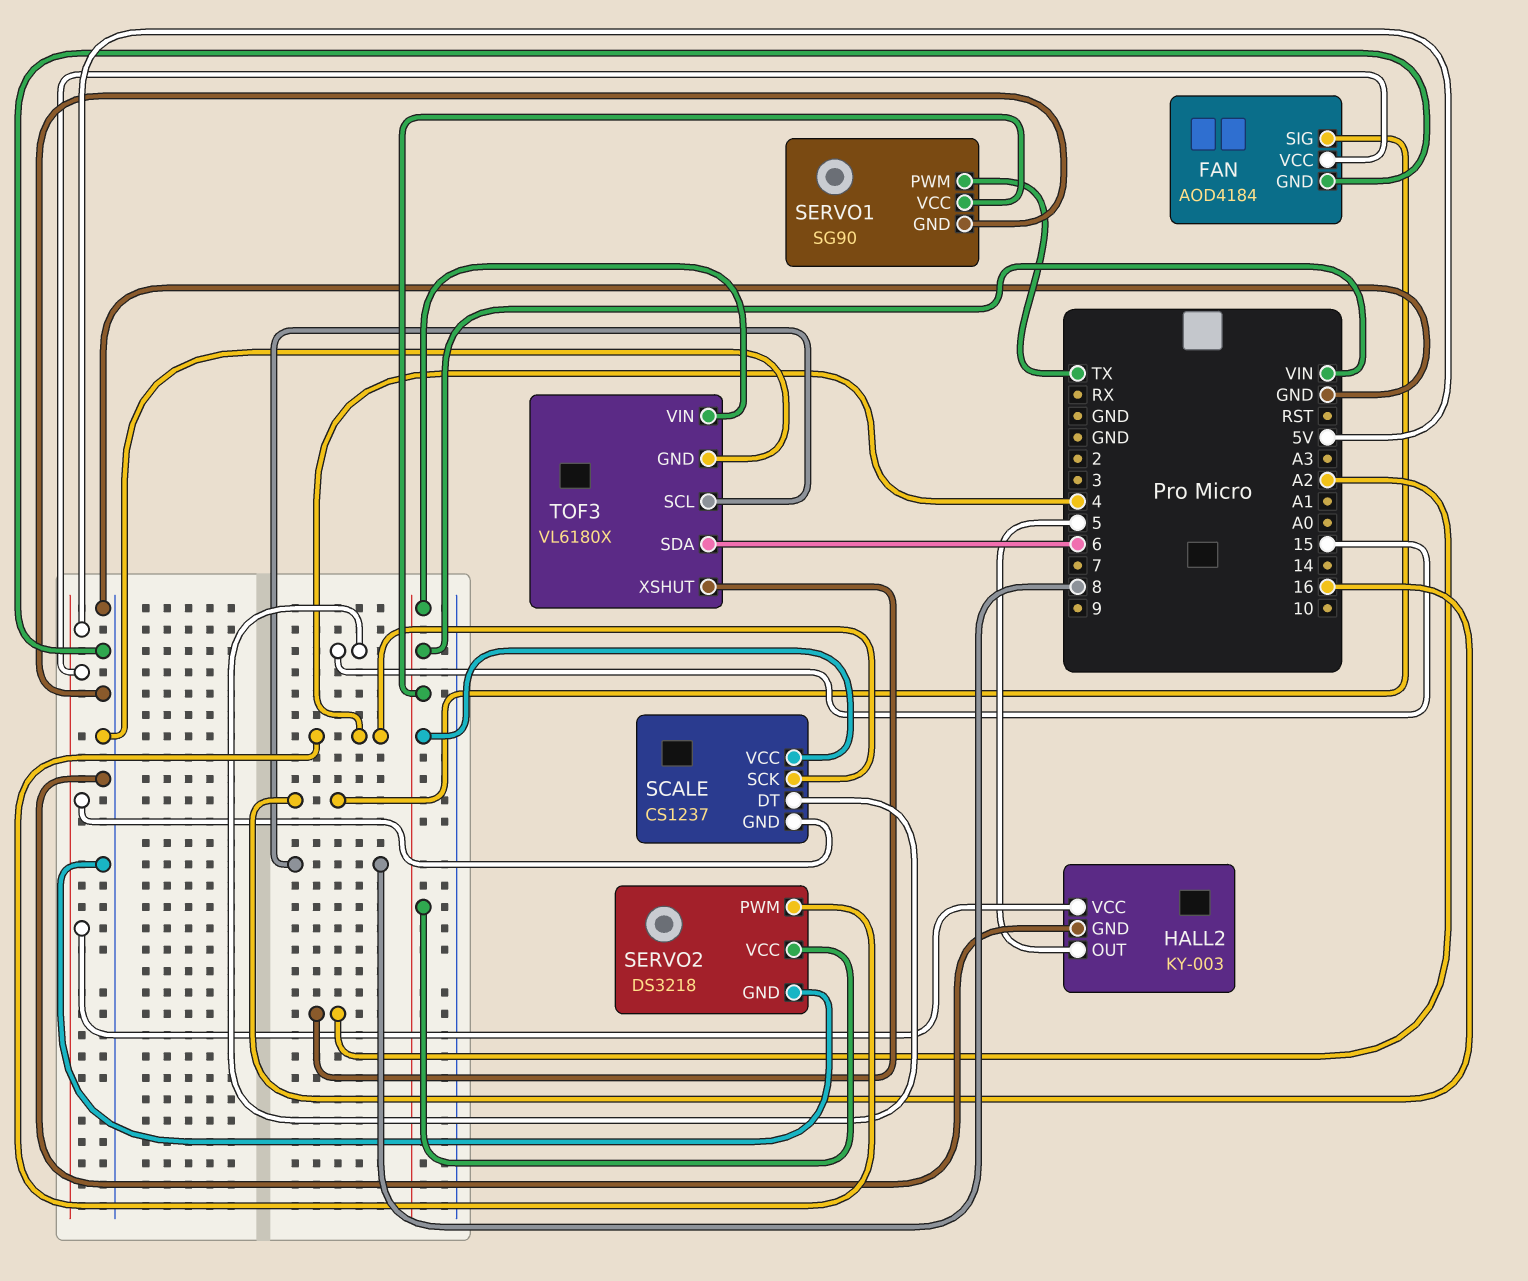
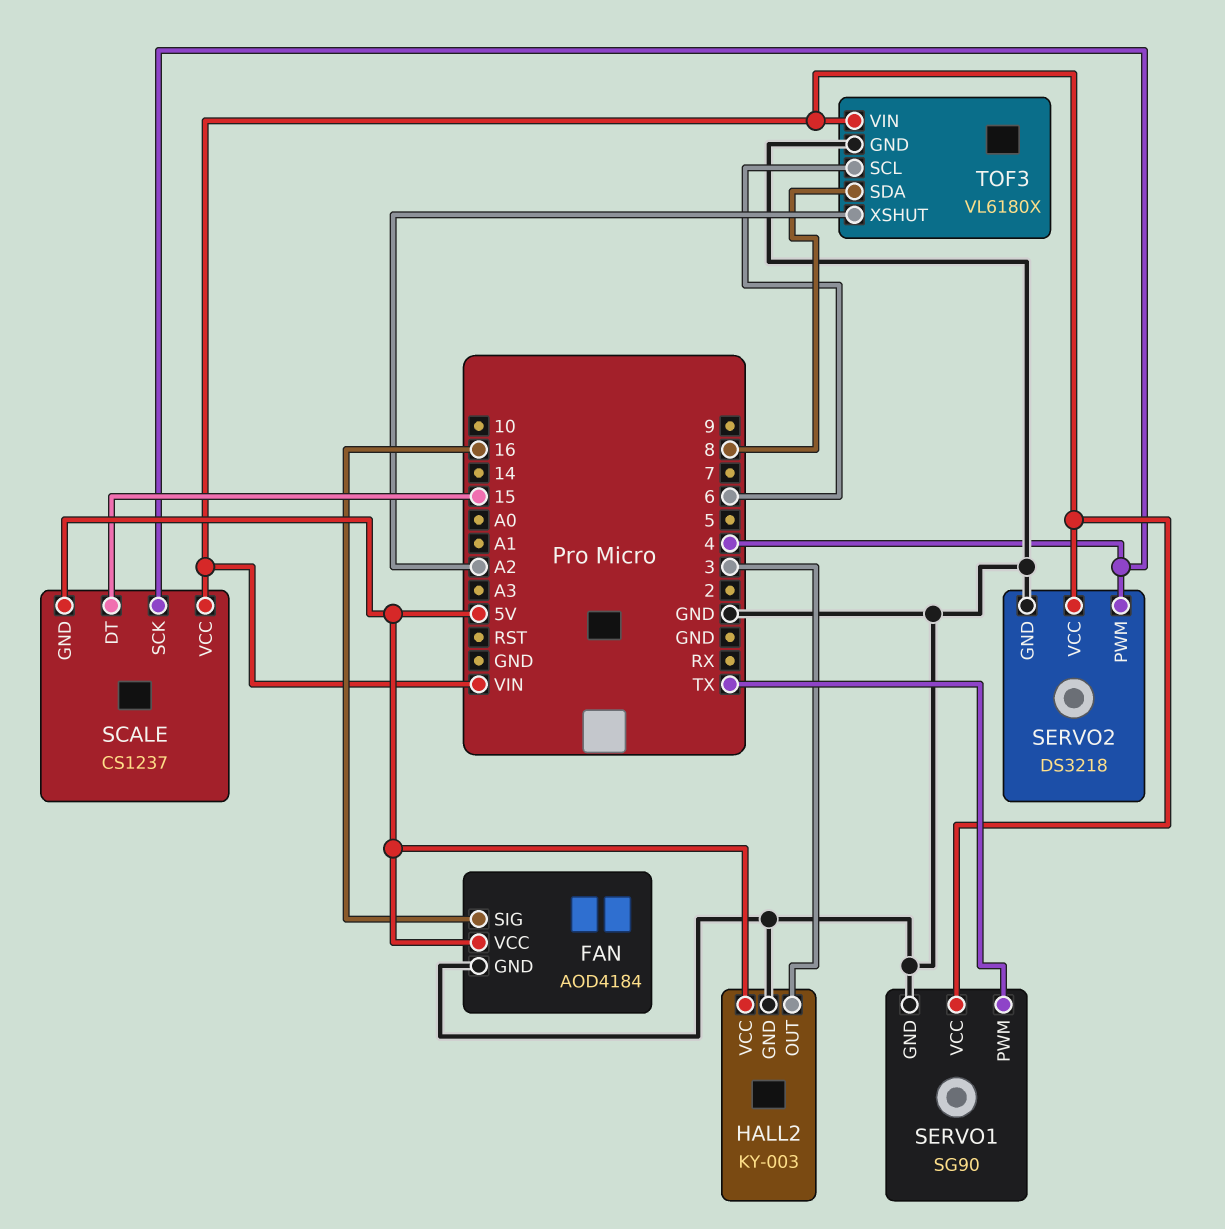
HALL2 pin OUT: 5 -> 3
TOF3 pin SCL: 8 -> 6
TOF3 pin SDA: 6 -> 8

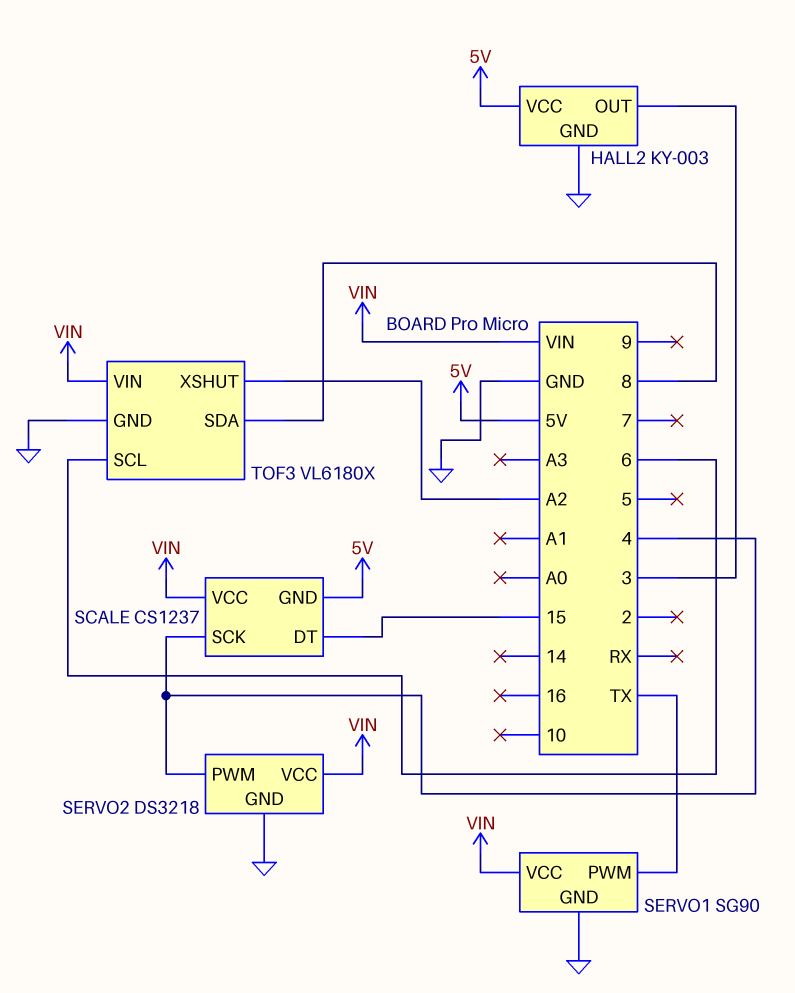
FAN: AOD4184 -> none
FAN pin GND: GND -> none
FAN pin SIG: 16 -> none
FAN pin VCC: 5V -> none

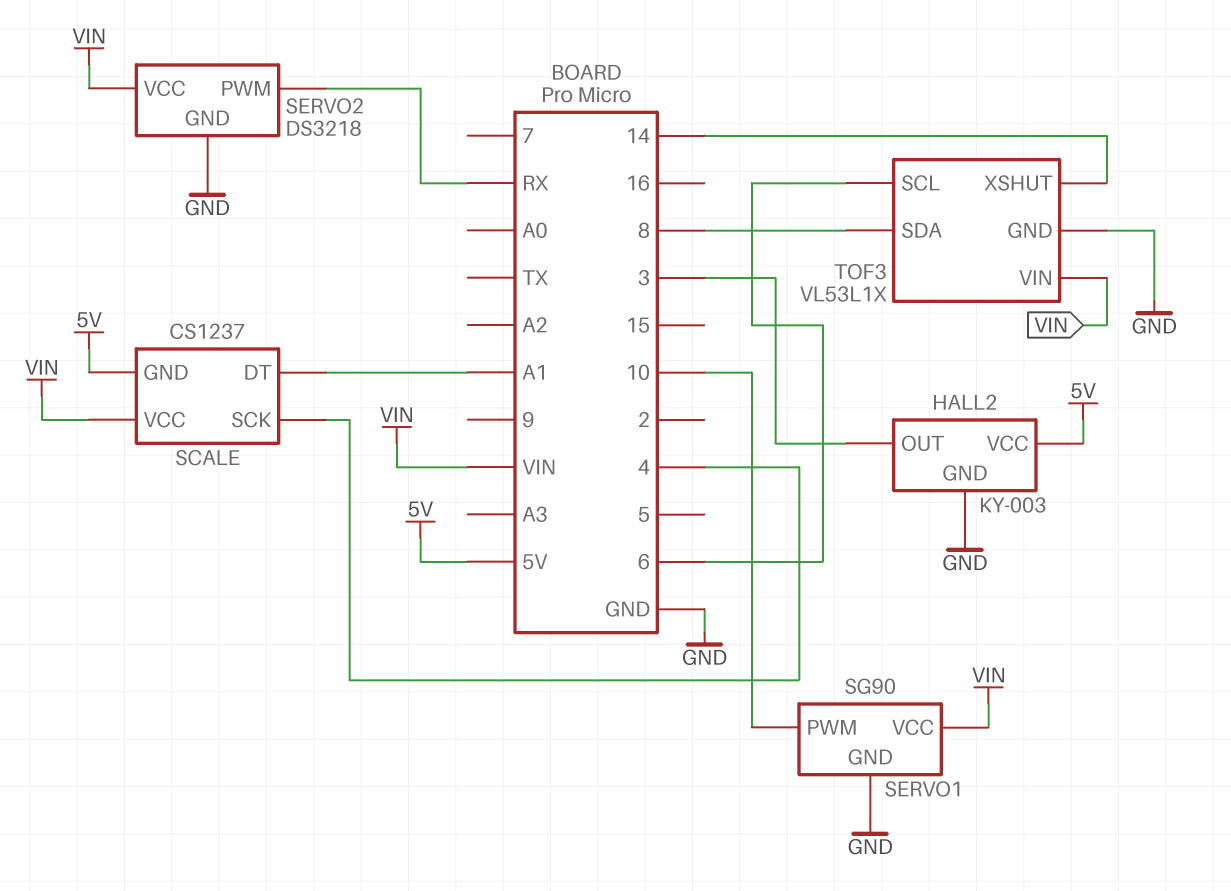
SCALE pin DT: 15 -> A1
SERVO1 pin PWM: TX -> 10
SERVO2 pin PWM: 4 -> RX
TOF3: VL6180X -> VL53L1X
TOF3 pin XSHUT: A2 -> 14

